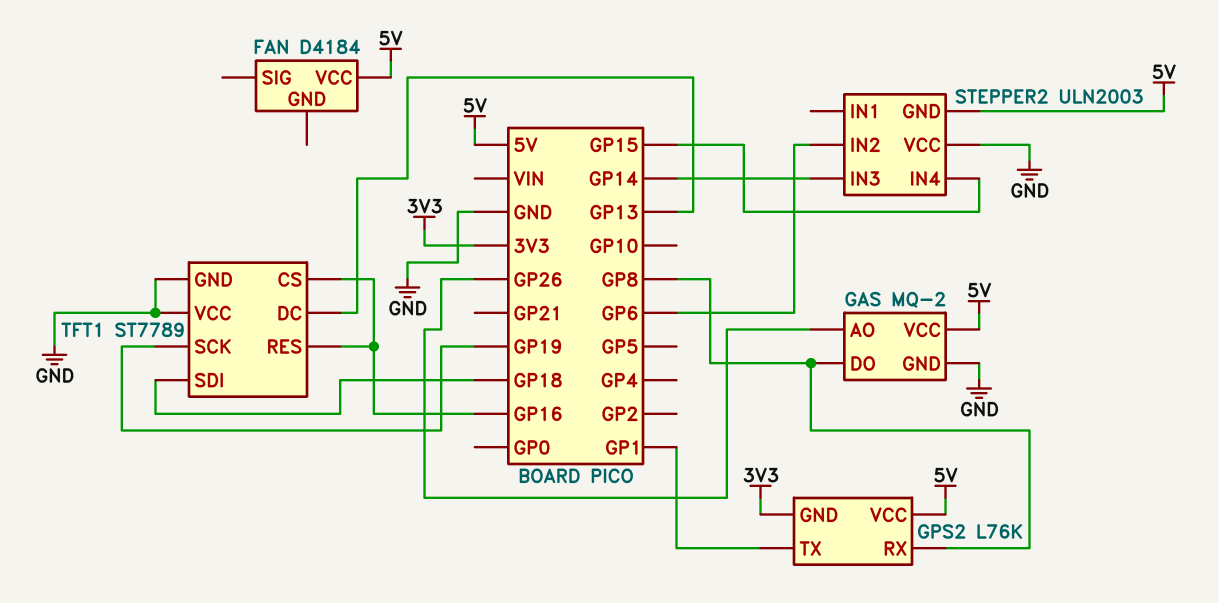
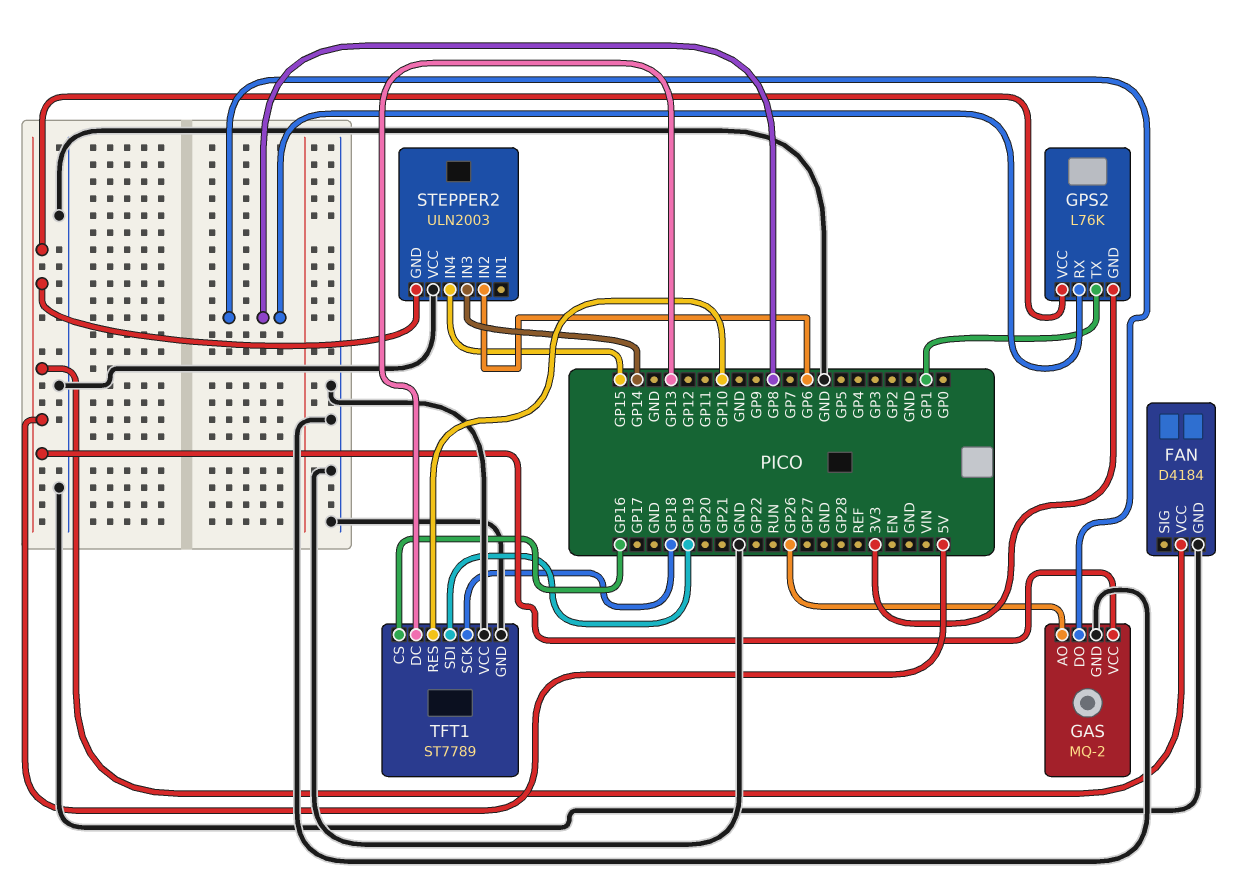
FAN pin GND: none -> GND
TFT1 pin RES: GP16 -> GP10
TFT1 pin SCK: GP19 -> GP18
TFT1 pin SDI: GP18 -> GP19

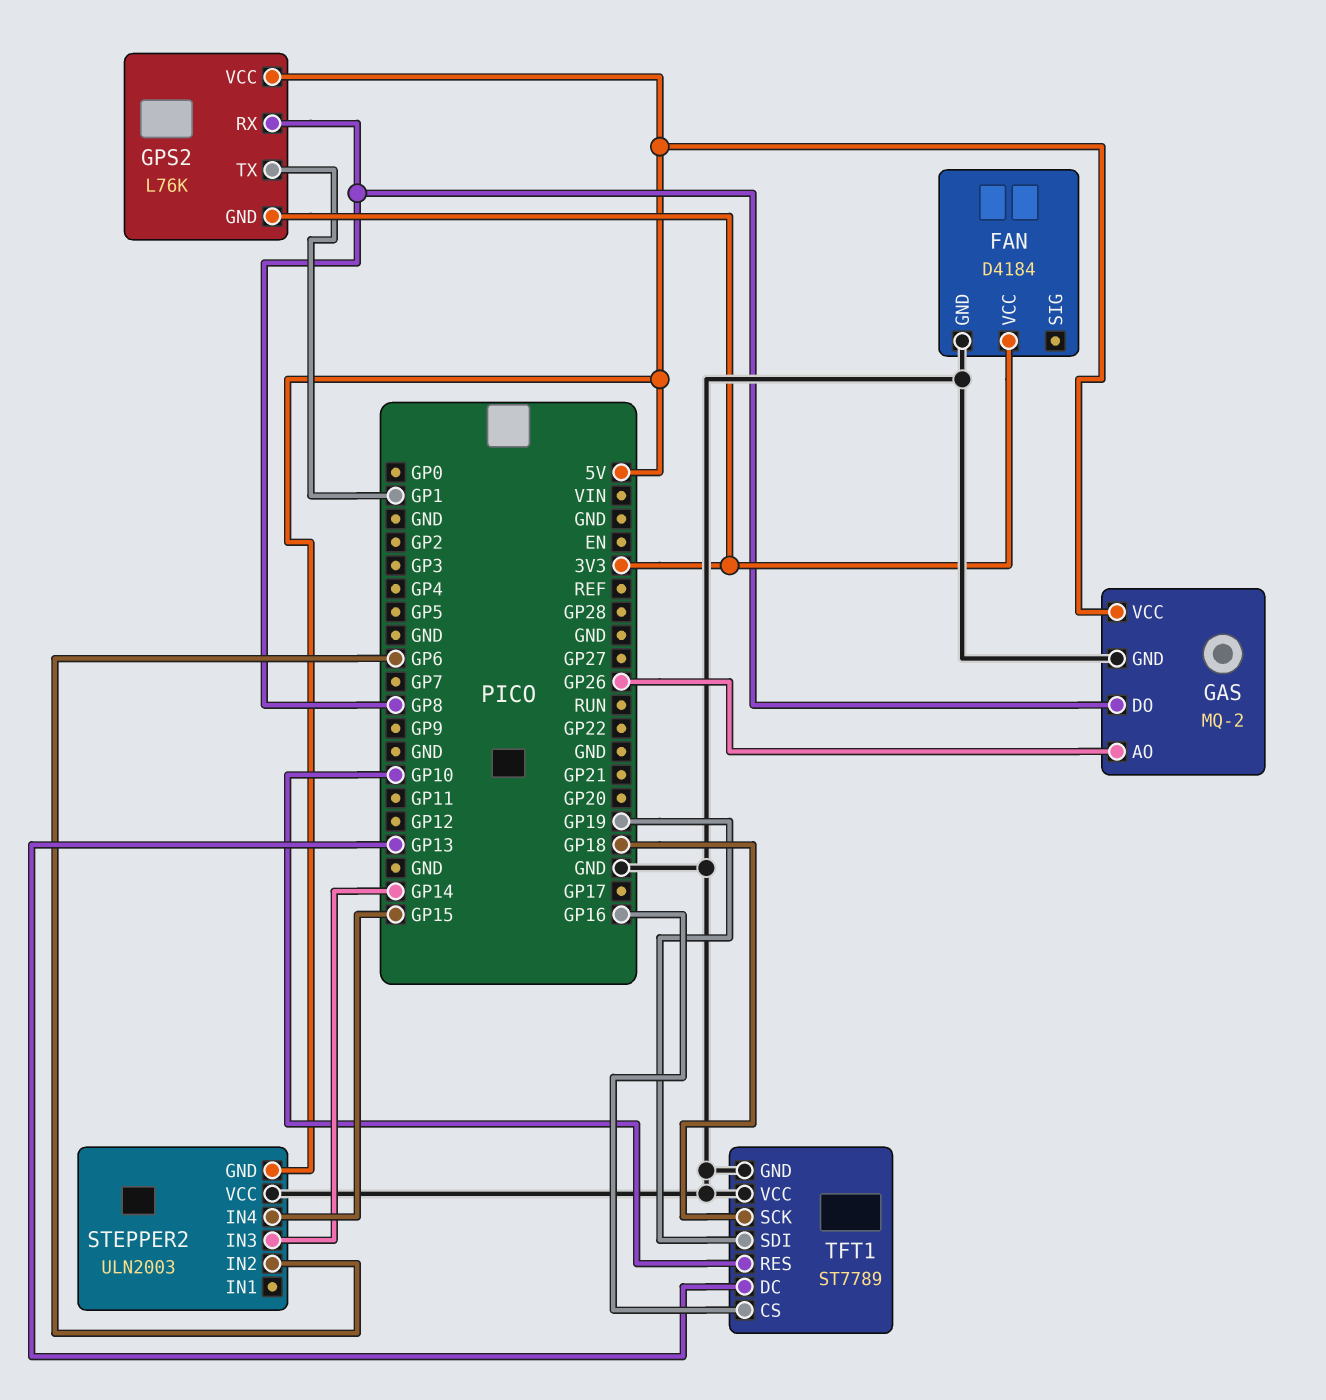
FAN pin VCC: 5V -> 3V3

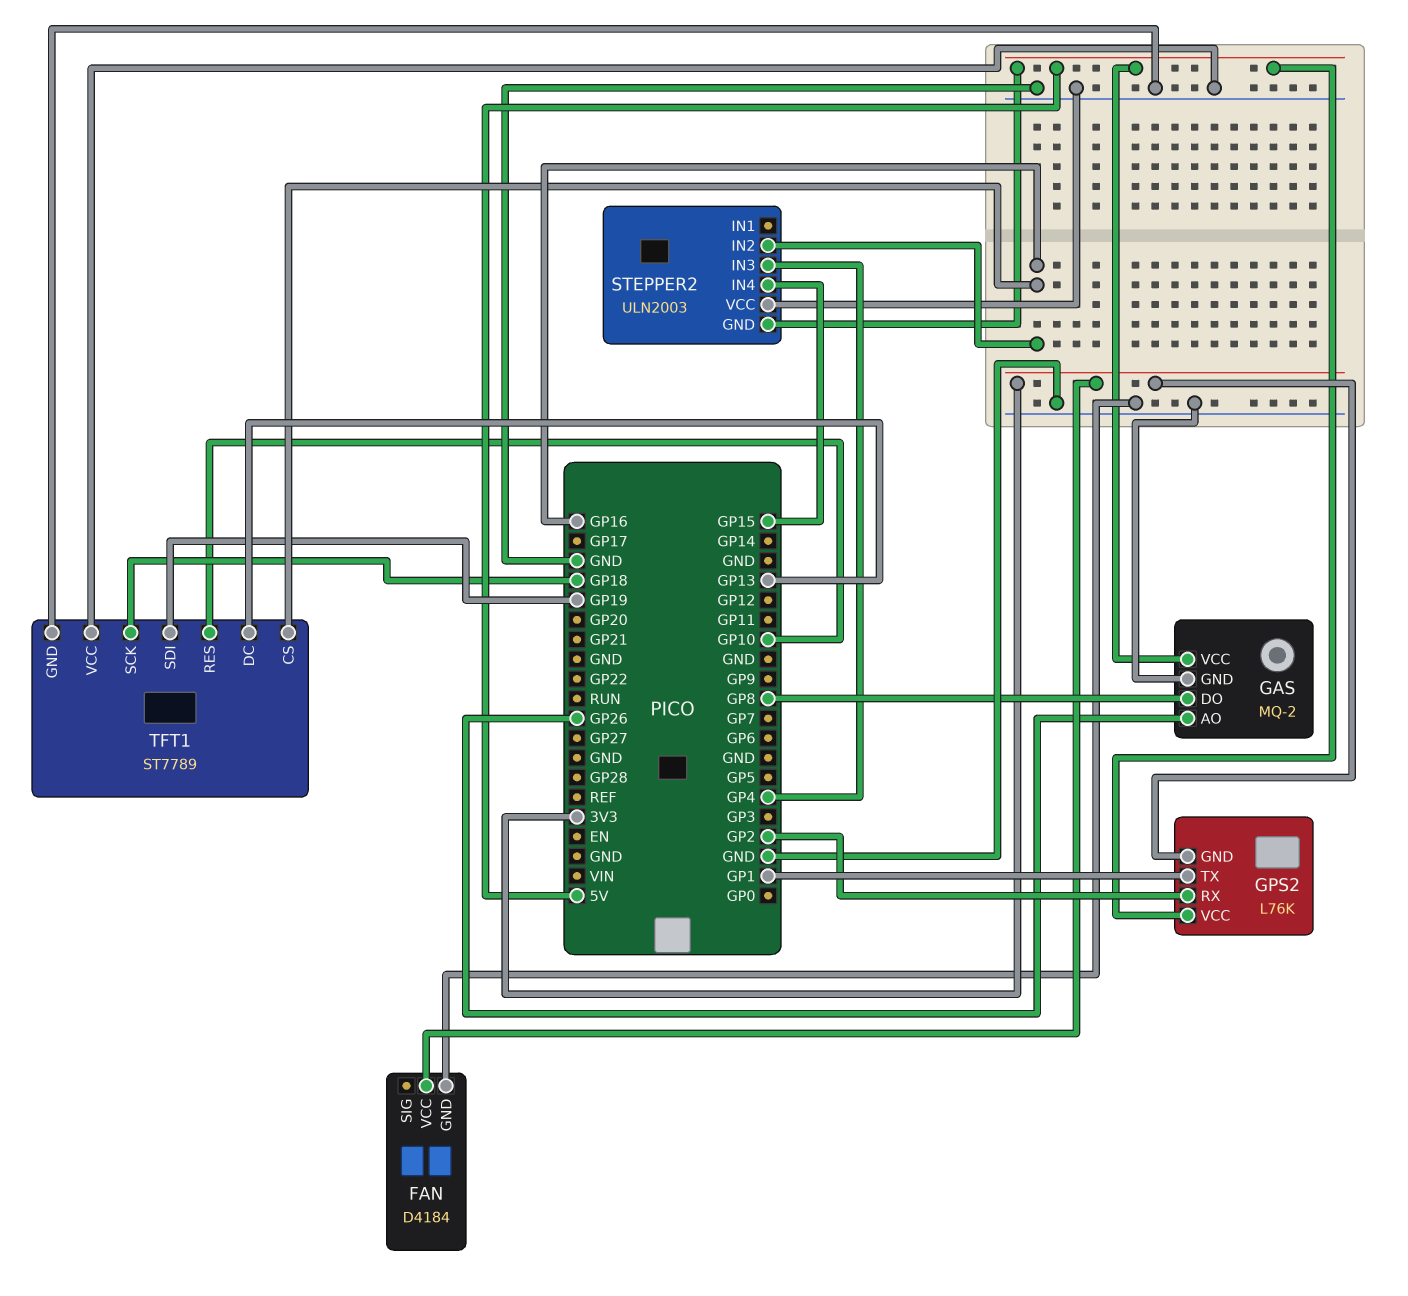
GPS2 pin RX: GP8 -> GP2
STEPPER2 pin IN2: GP6 -> GP16
STEPPER2 pin IN3: GP14 -> GP4

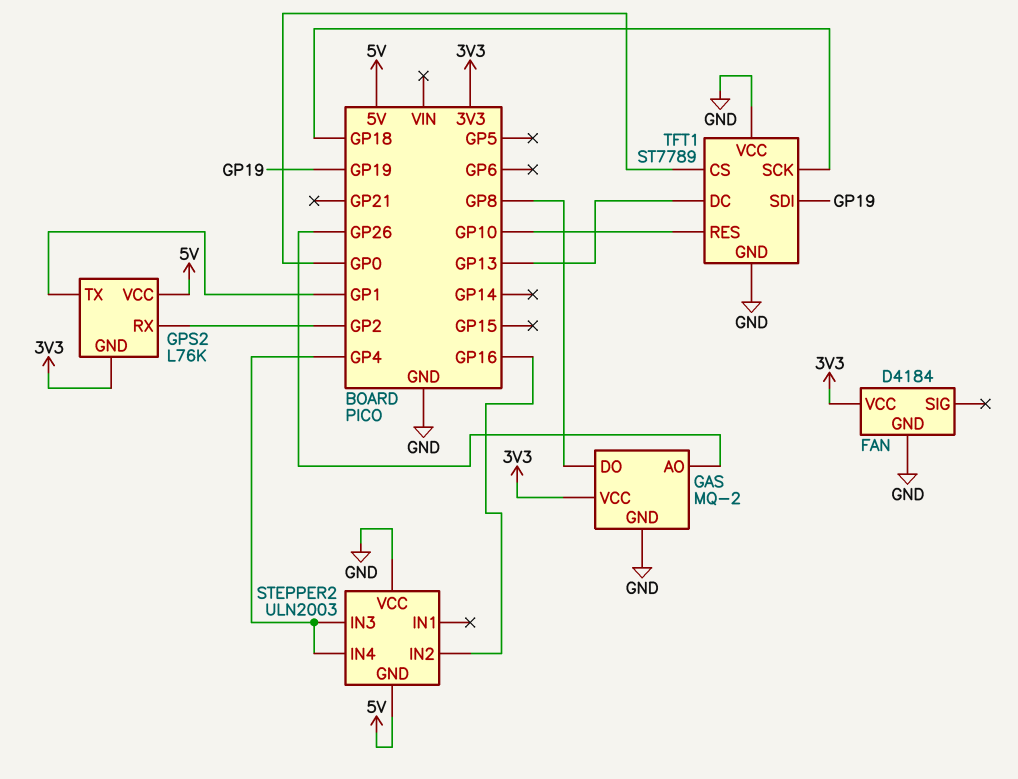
GAS pin VCC: 5V -> 3V3
STEPPER2 pin IN4: GP15 -> GP4
TFT1 pin CS: GP16 -> GP0

